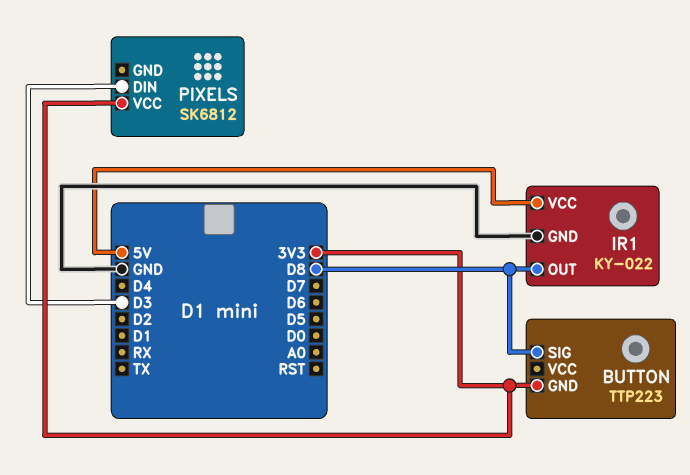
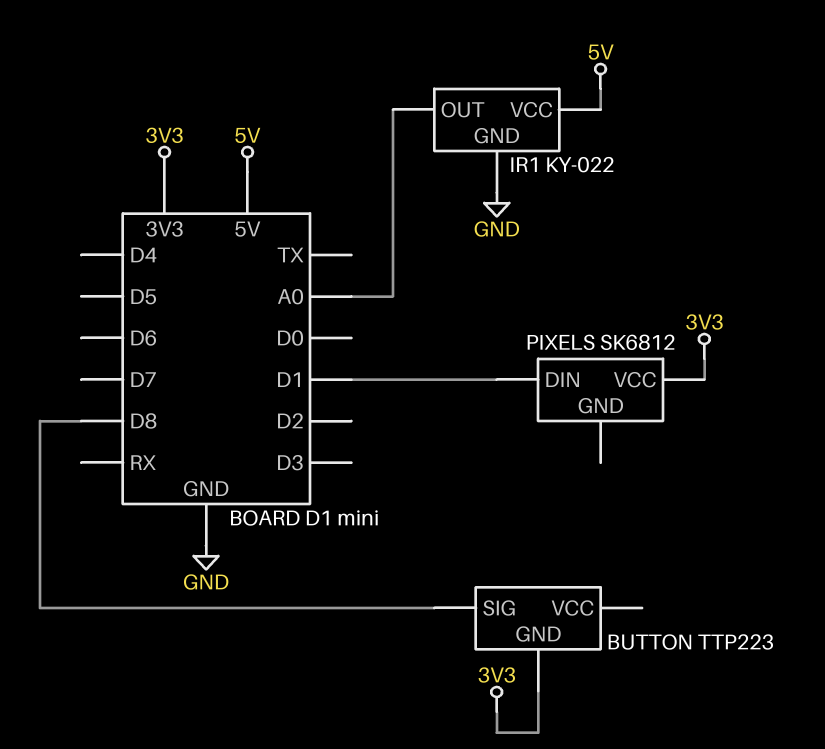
IR1 pin OUT: D8 -> A0
PIXELS pin DIN: D3 -> D1

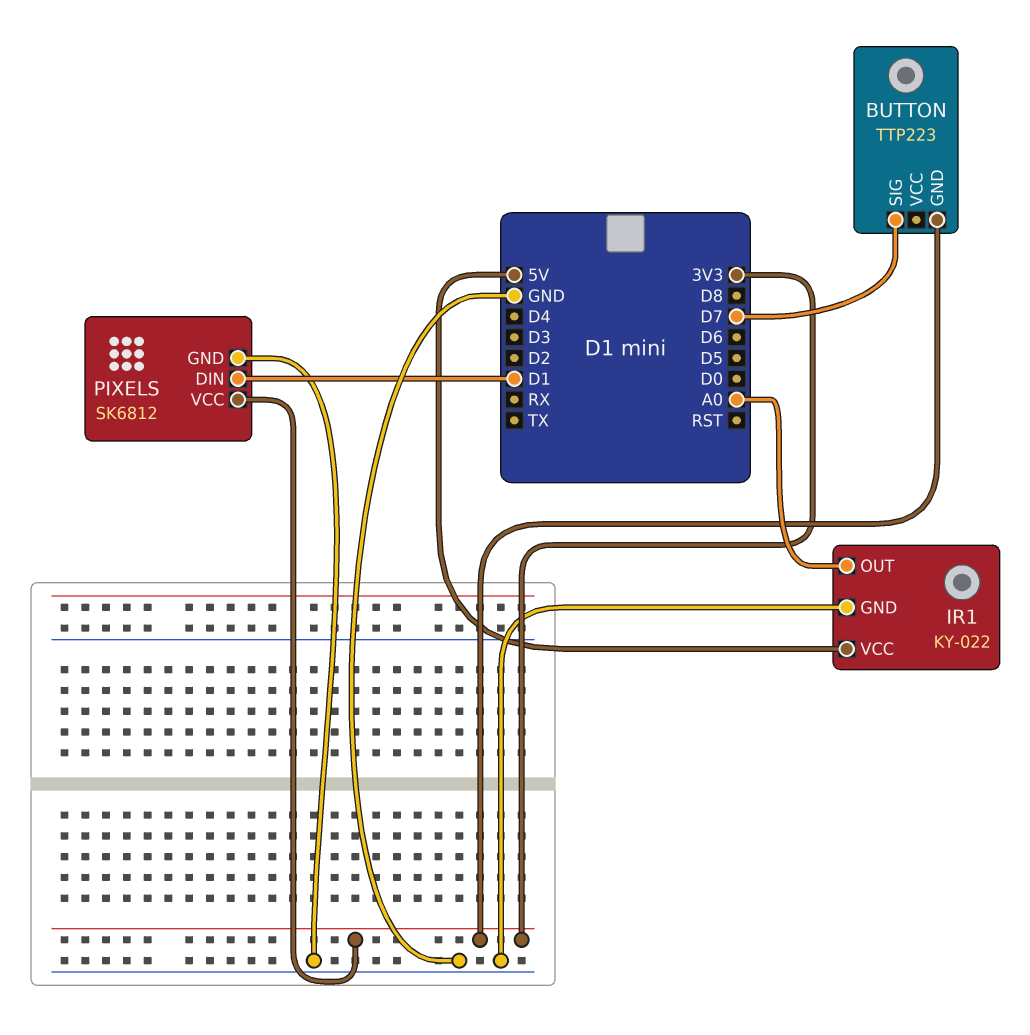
BUTTON pin SIG: D8 -> D7
PIXELS pin GND: none -> GND

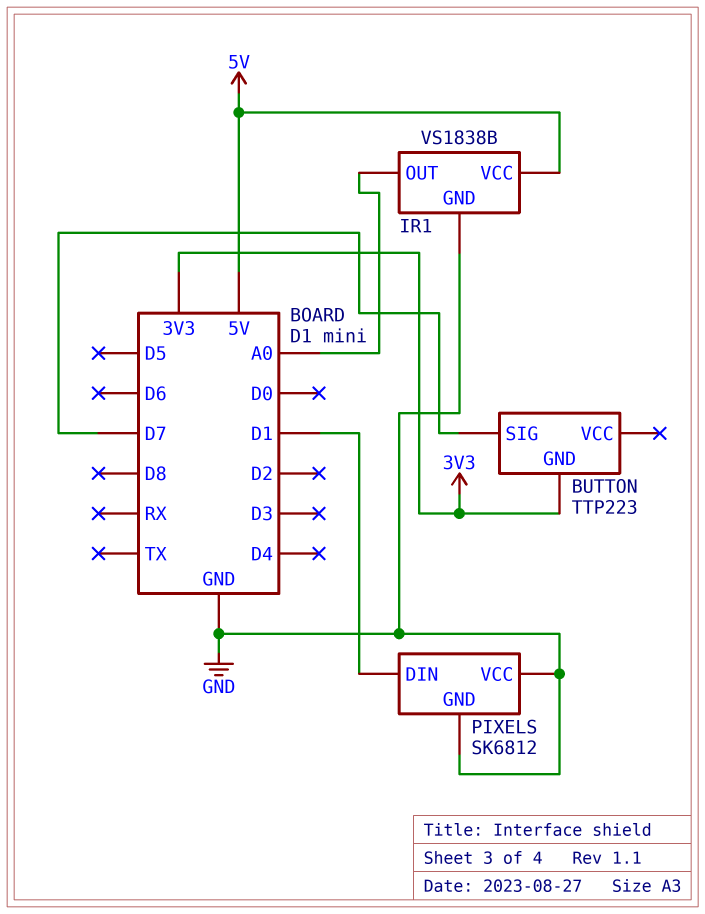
IR1: KY-022 -> VS1838B
PIXELS pin VCC: 3V3 -> GND

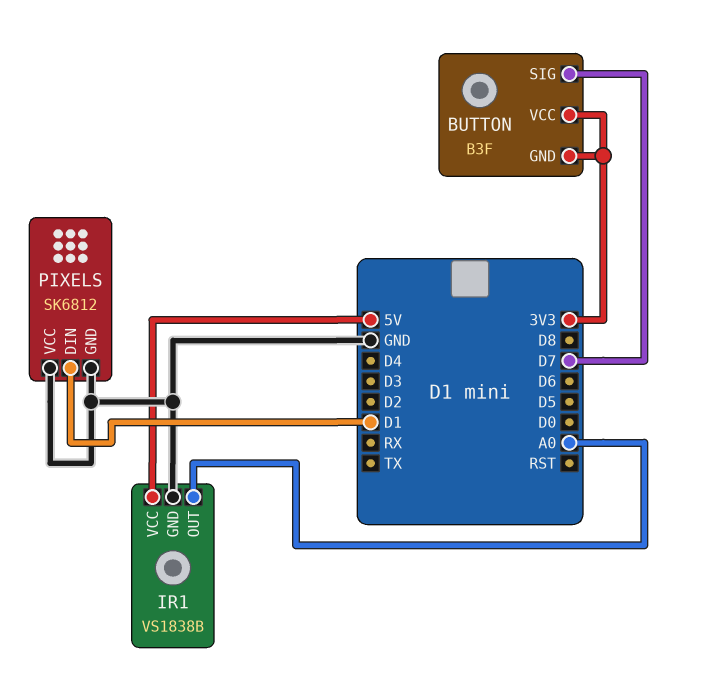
BUTTON: TTP223 -> B3F
BUTTON pin VCC: none -> 3V3

